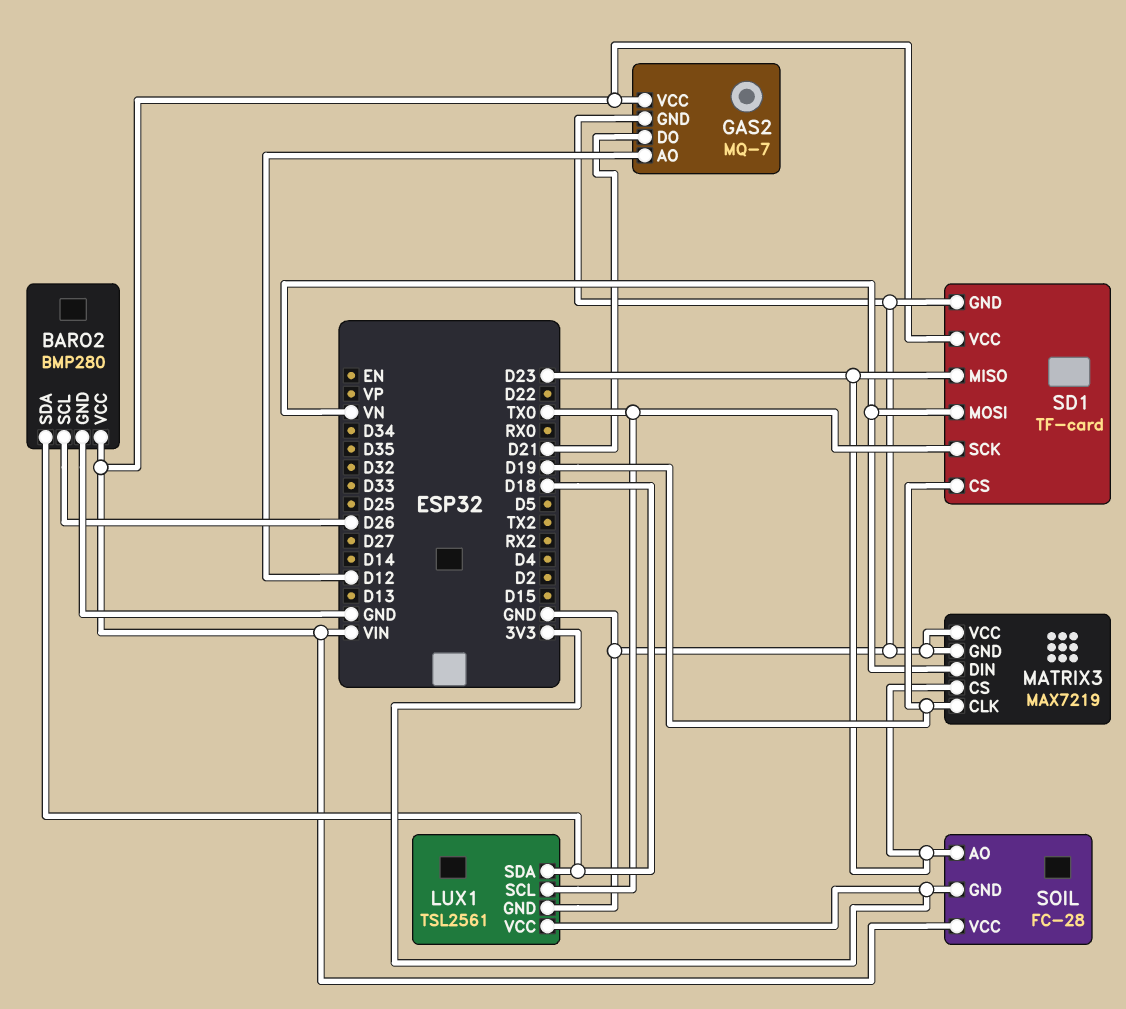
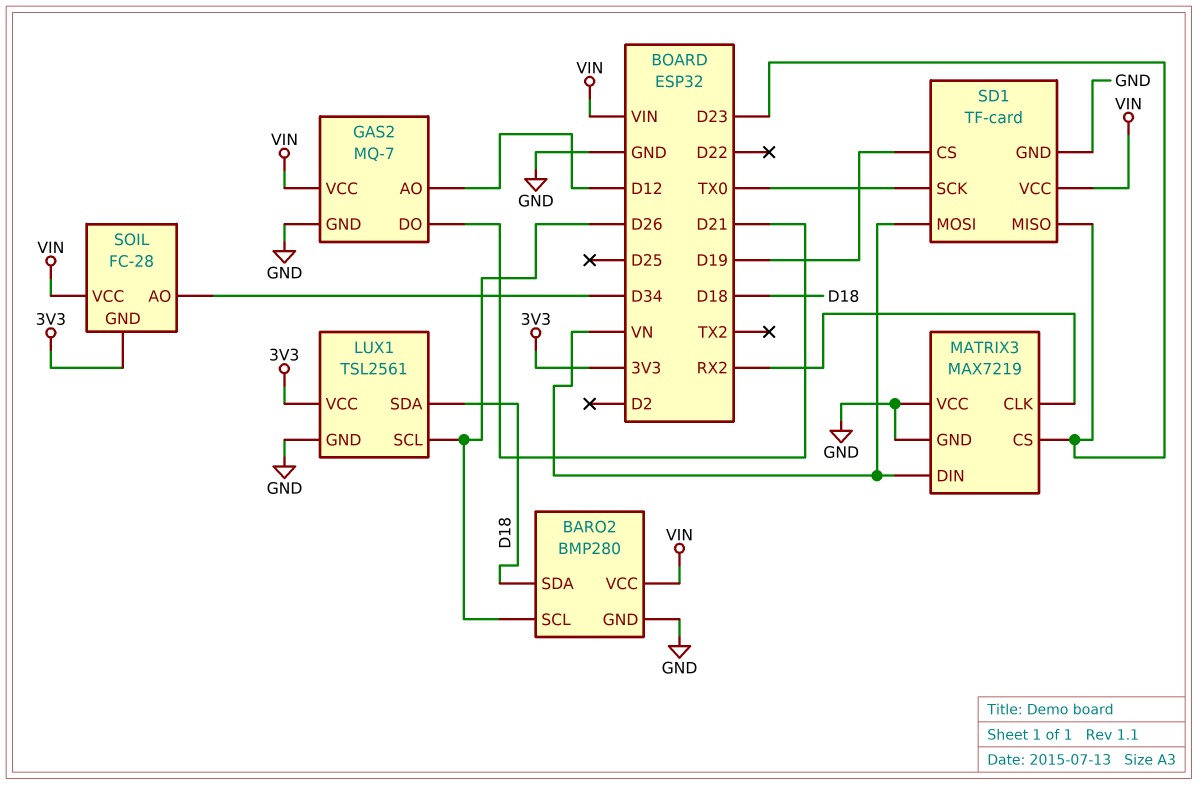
LUX1 pin SCL: TX0 -> D26
MATRIX3 pin CLK: D19 -> RX2
SOIL pin AO: D23 -> D34

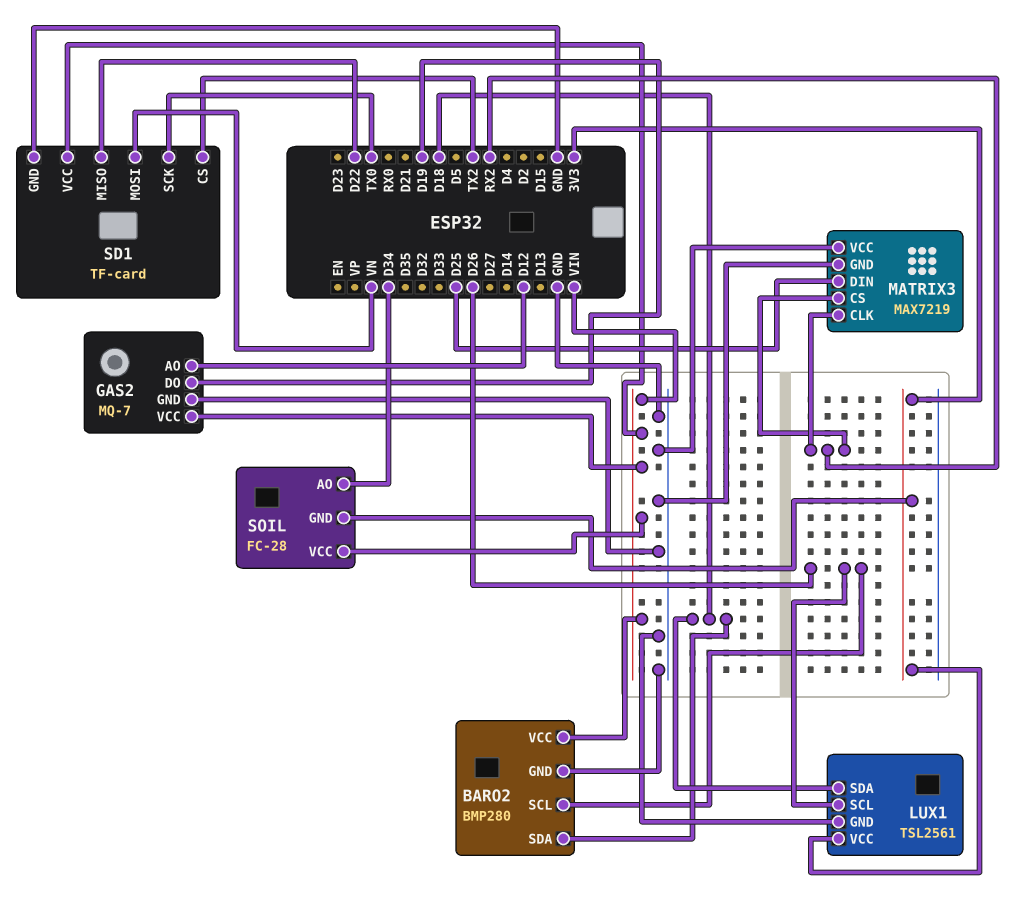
GAS2 pin DO: D21 -> D19
MATRIX3 pin CS: D23 -> RX2
MATRIX3 pin DIN: VN -> D25
SD1 pin CS: D19 -> TX2
SD1 pin MISO: D23 -> D22

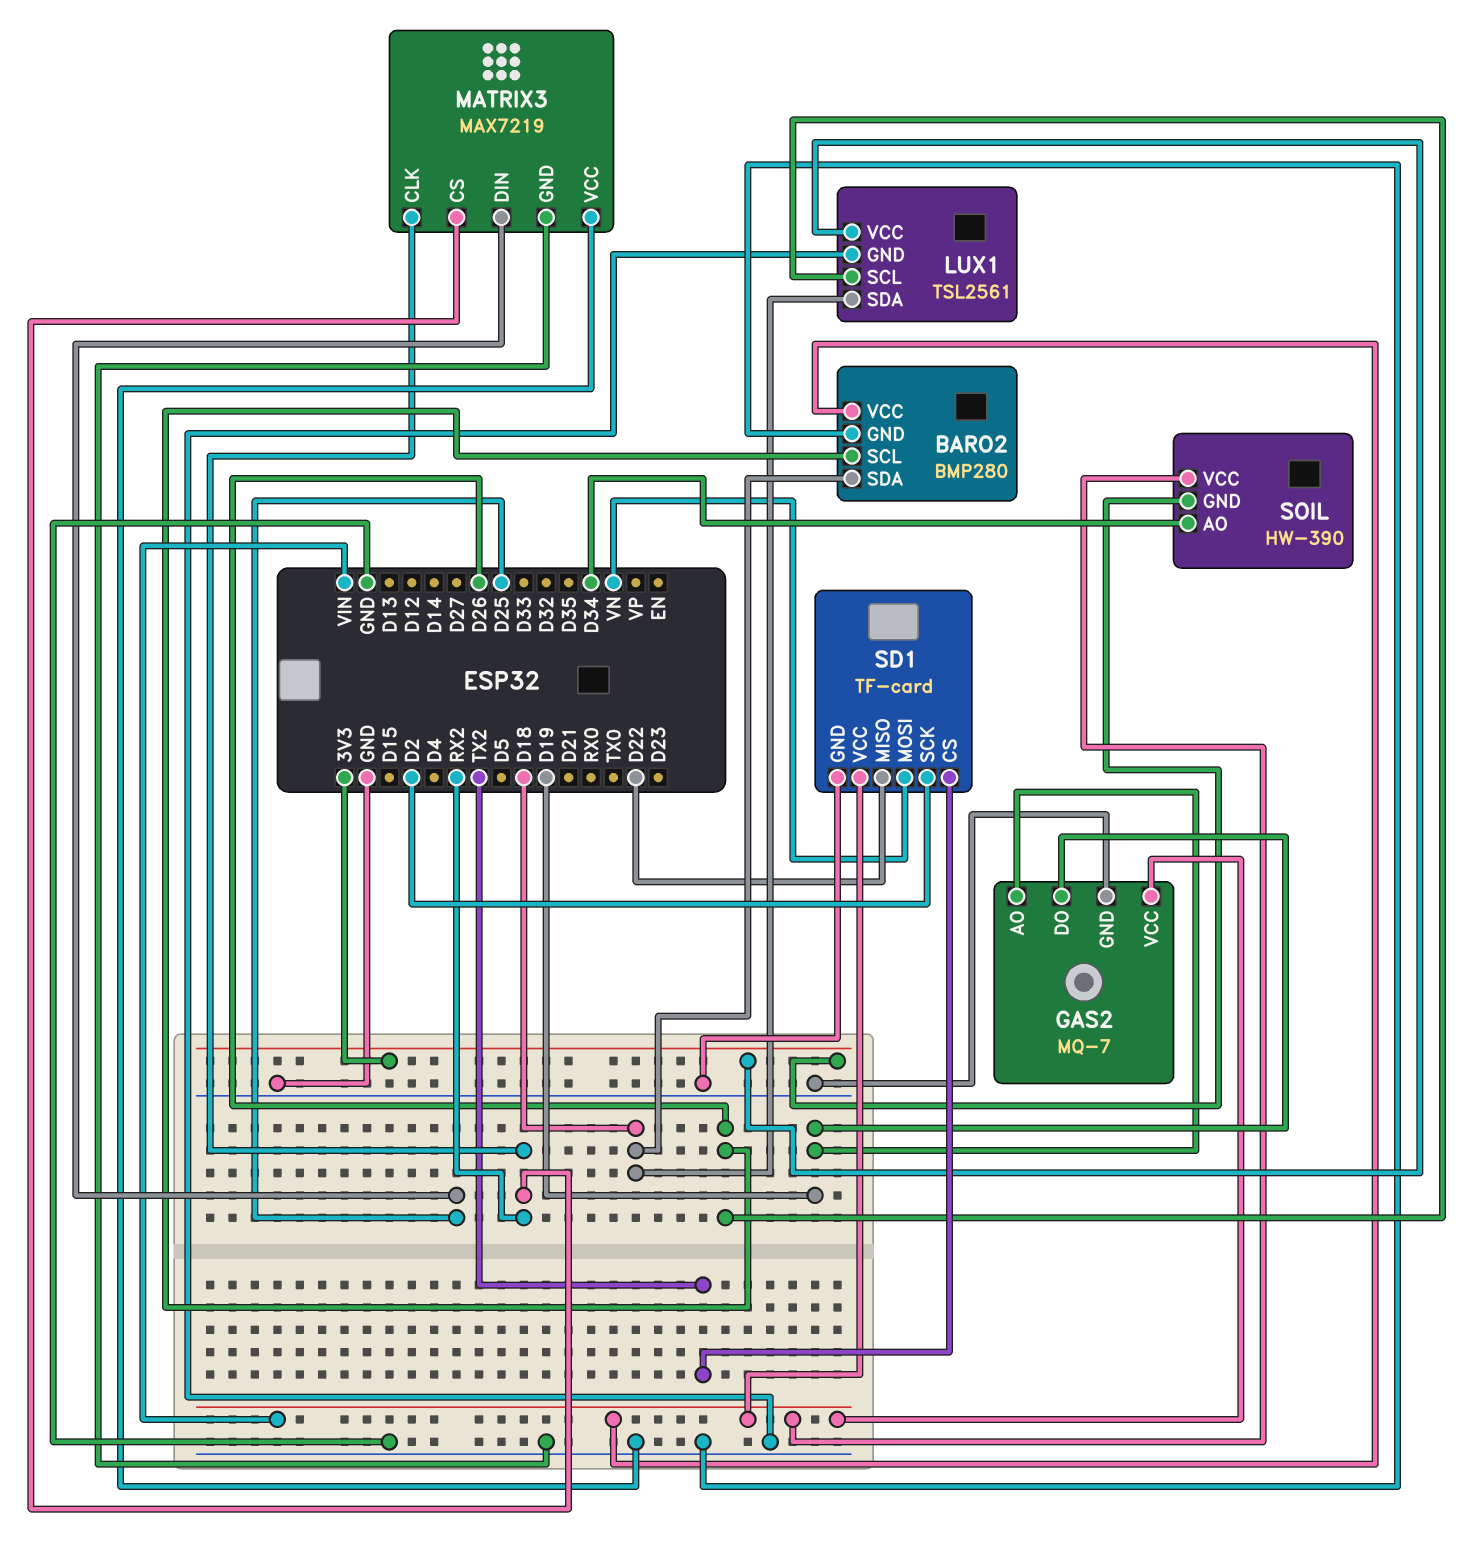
GAS2 pin AO: D12 -> D19
SD1 pin SCK: TX0 -> D2
SOIL: FC-28 -> HW-390

